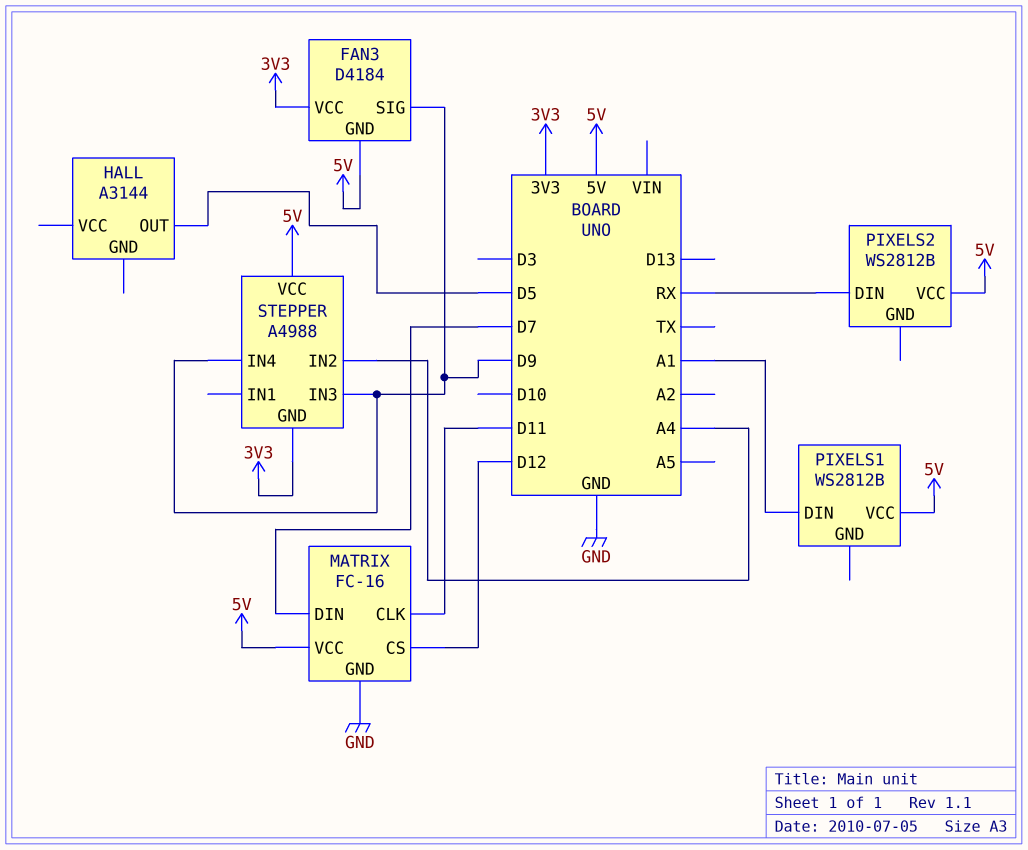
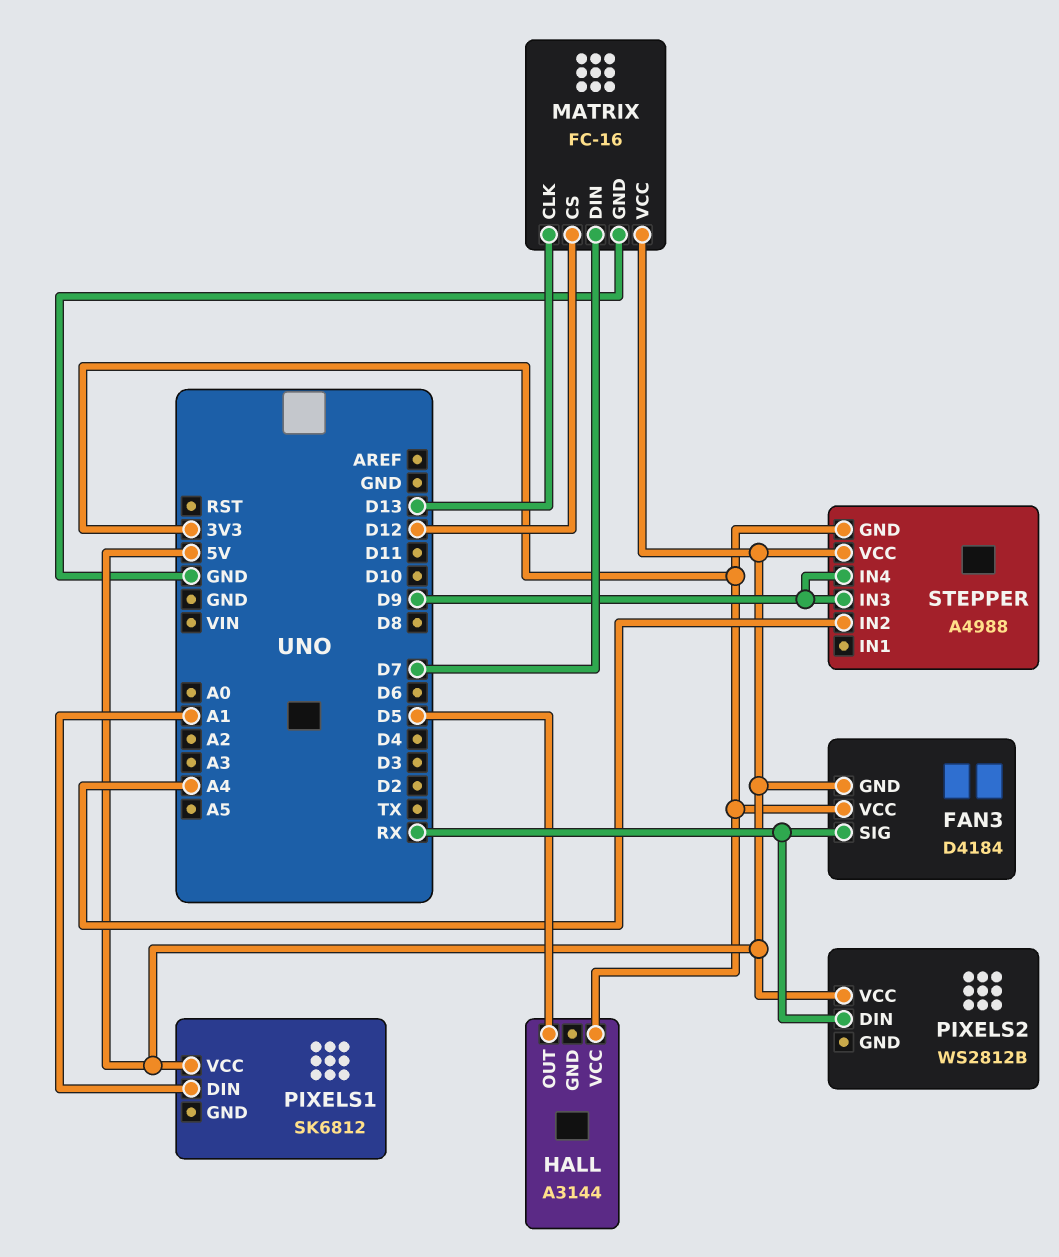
FAN3 pin SIG: D9 -> RX
HALL pin VCC: none -> 3V3
MATRIX pin CLK: D11 -> D13
PIXELS1: WS2812B -> SK6812

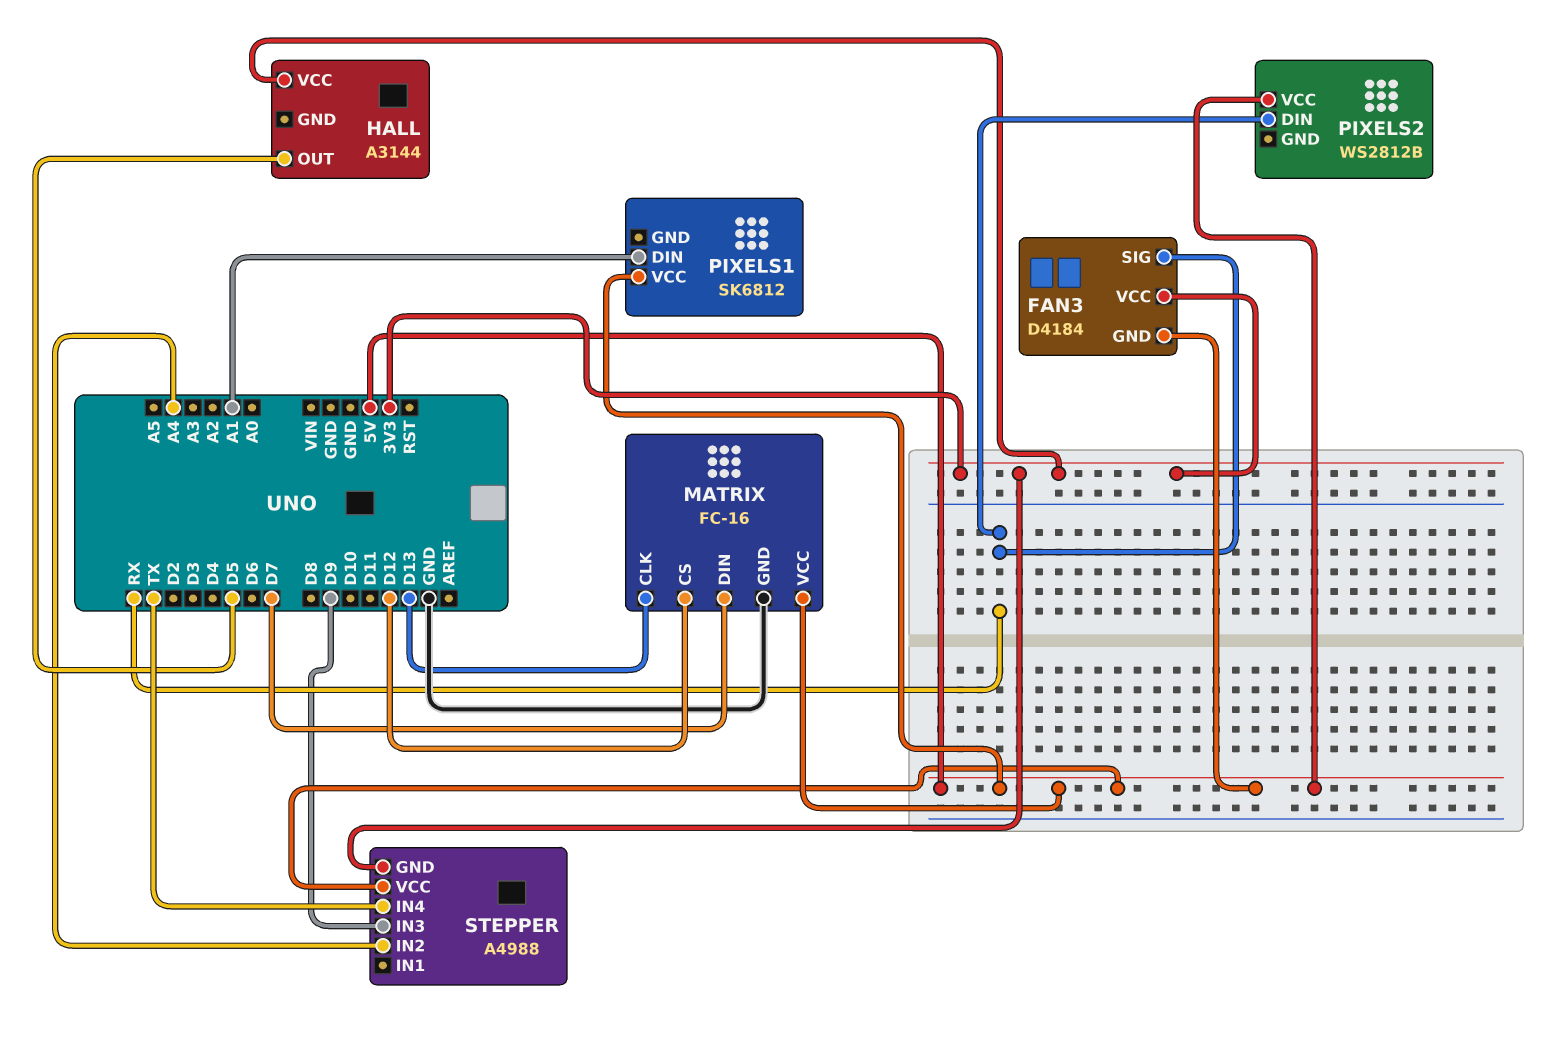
STEPPER pin IN4: D9 -> TX

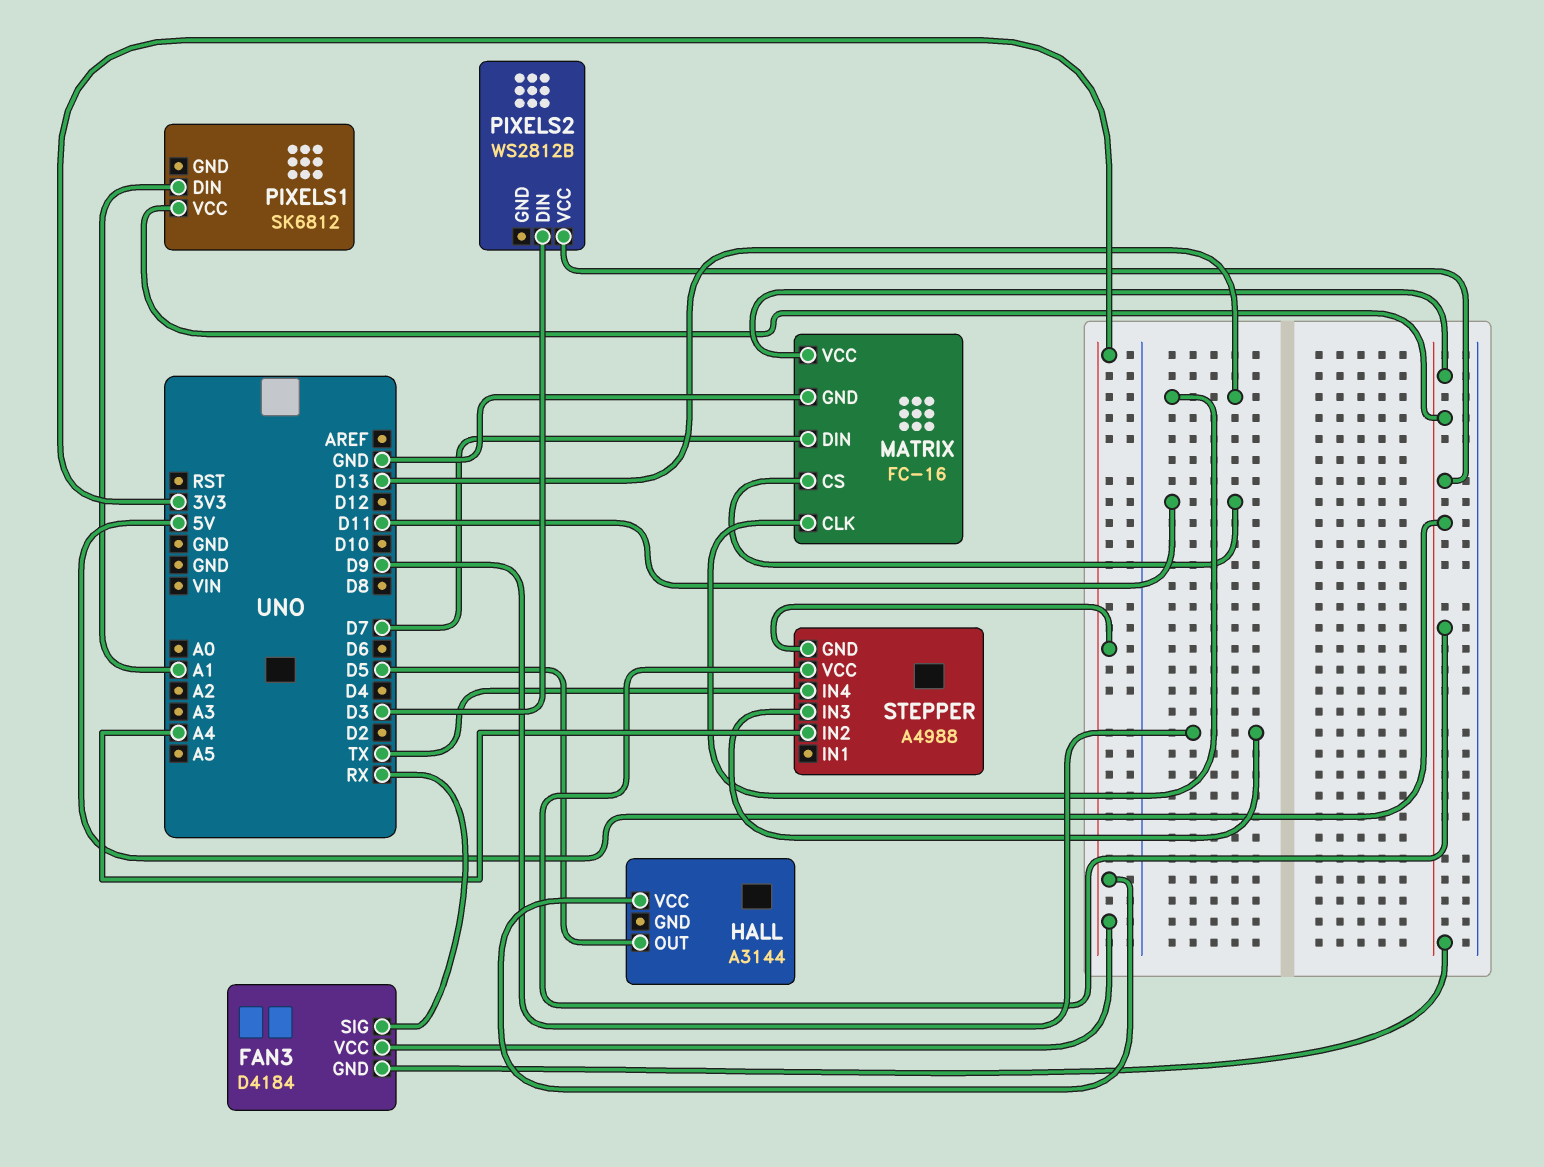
MATRIX pin CS: D12 -> D11
PIXELS2 pin DIN: RX -> D3

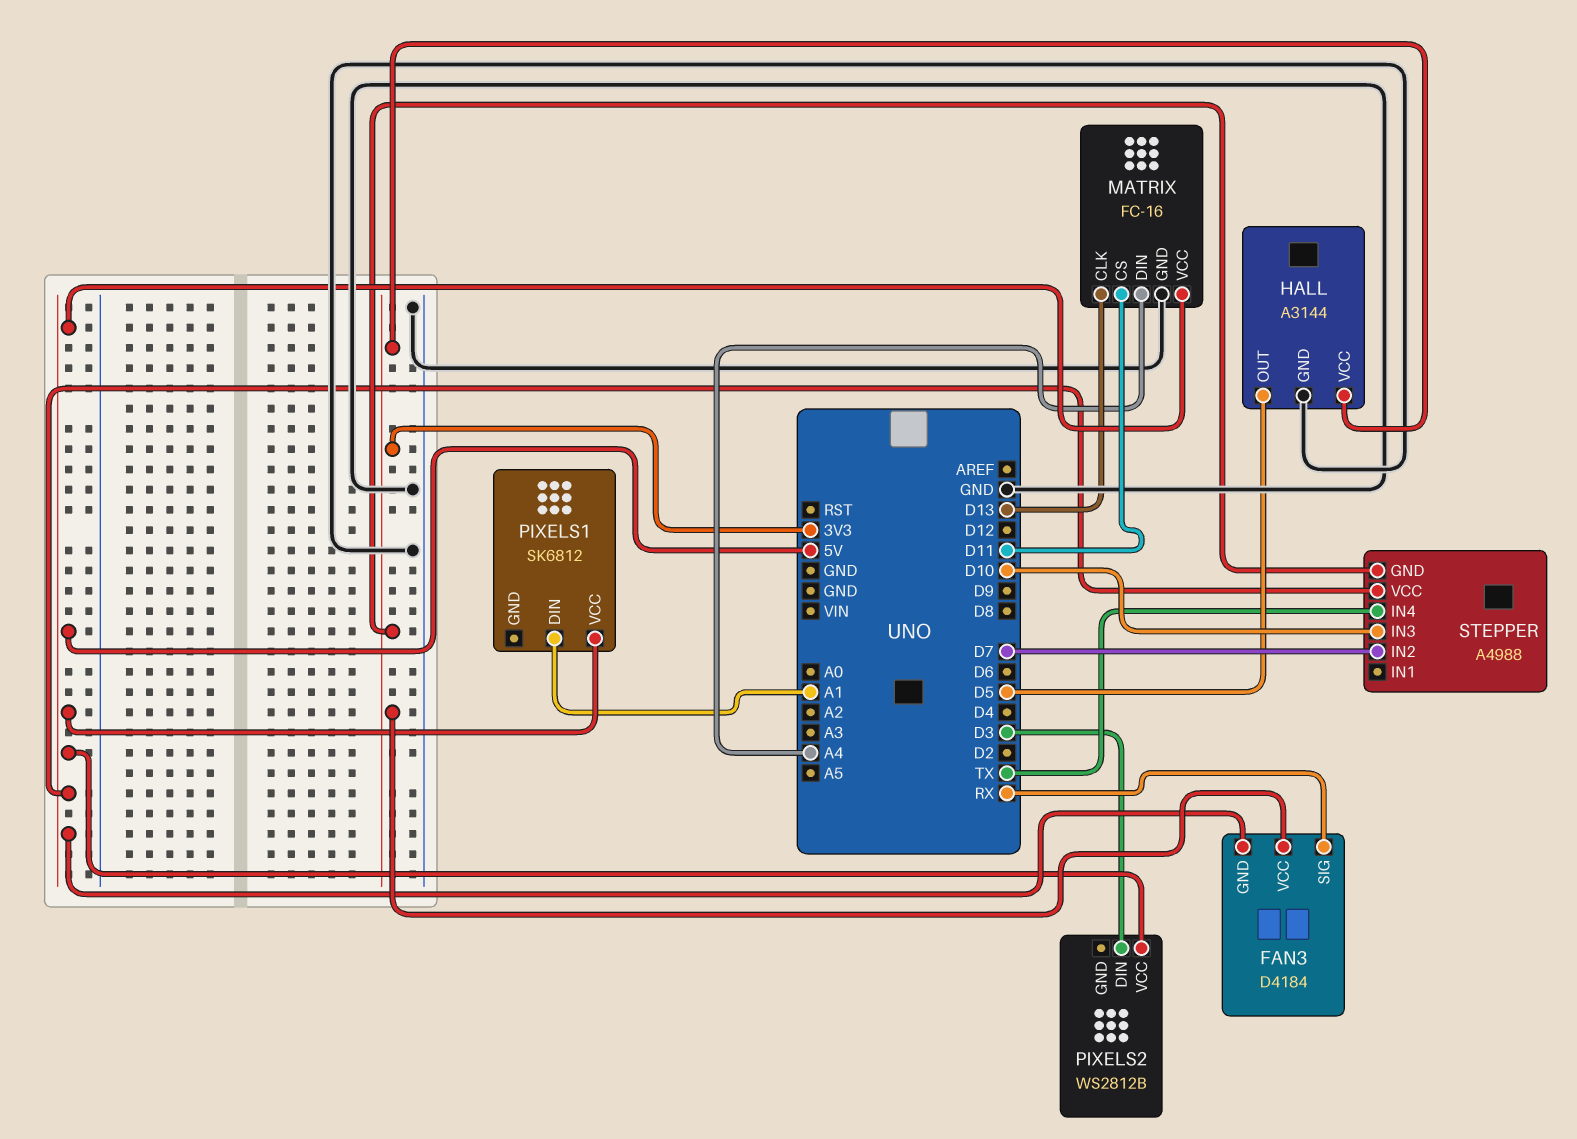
HALL pin GND: none -> GND
MATRIX pin DIN: D7 -> A4
STEPPER pin IN2: A4 -> D7
STEPPER pin IN3: D9 -> D10

